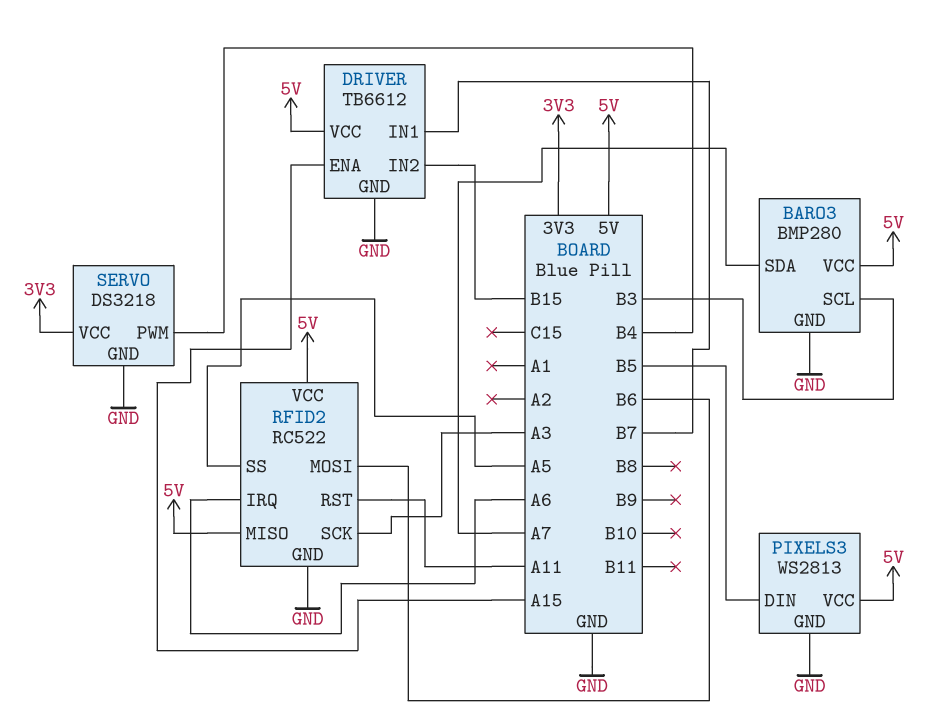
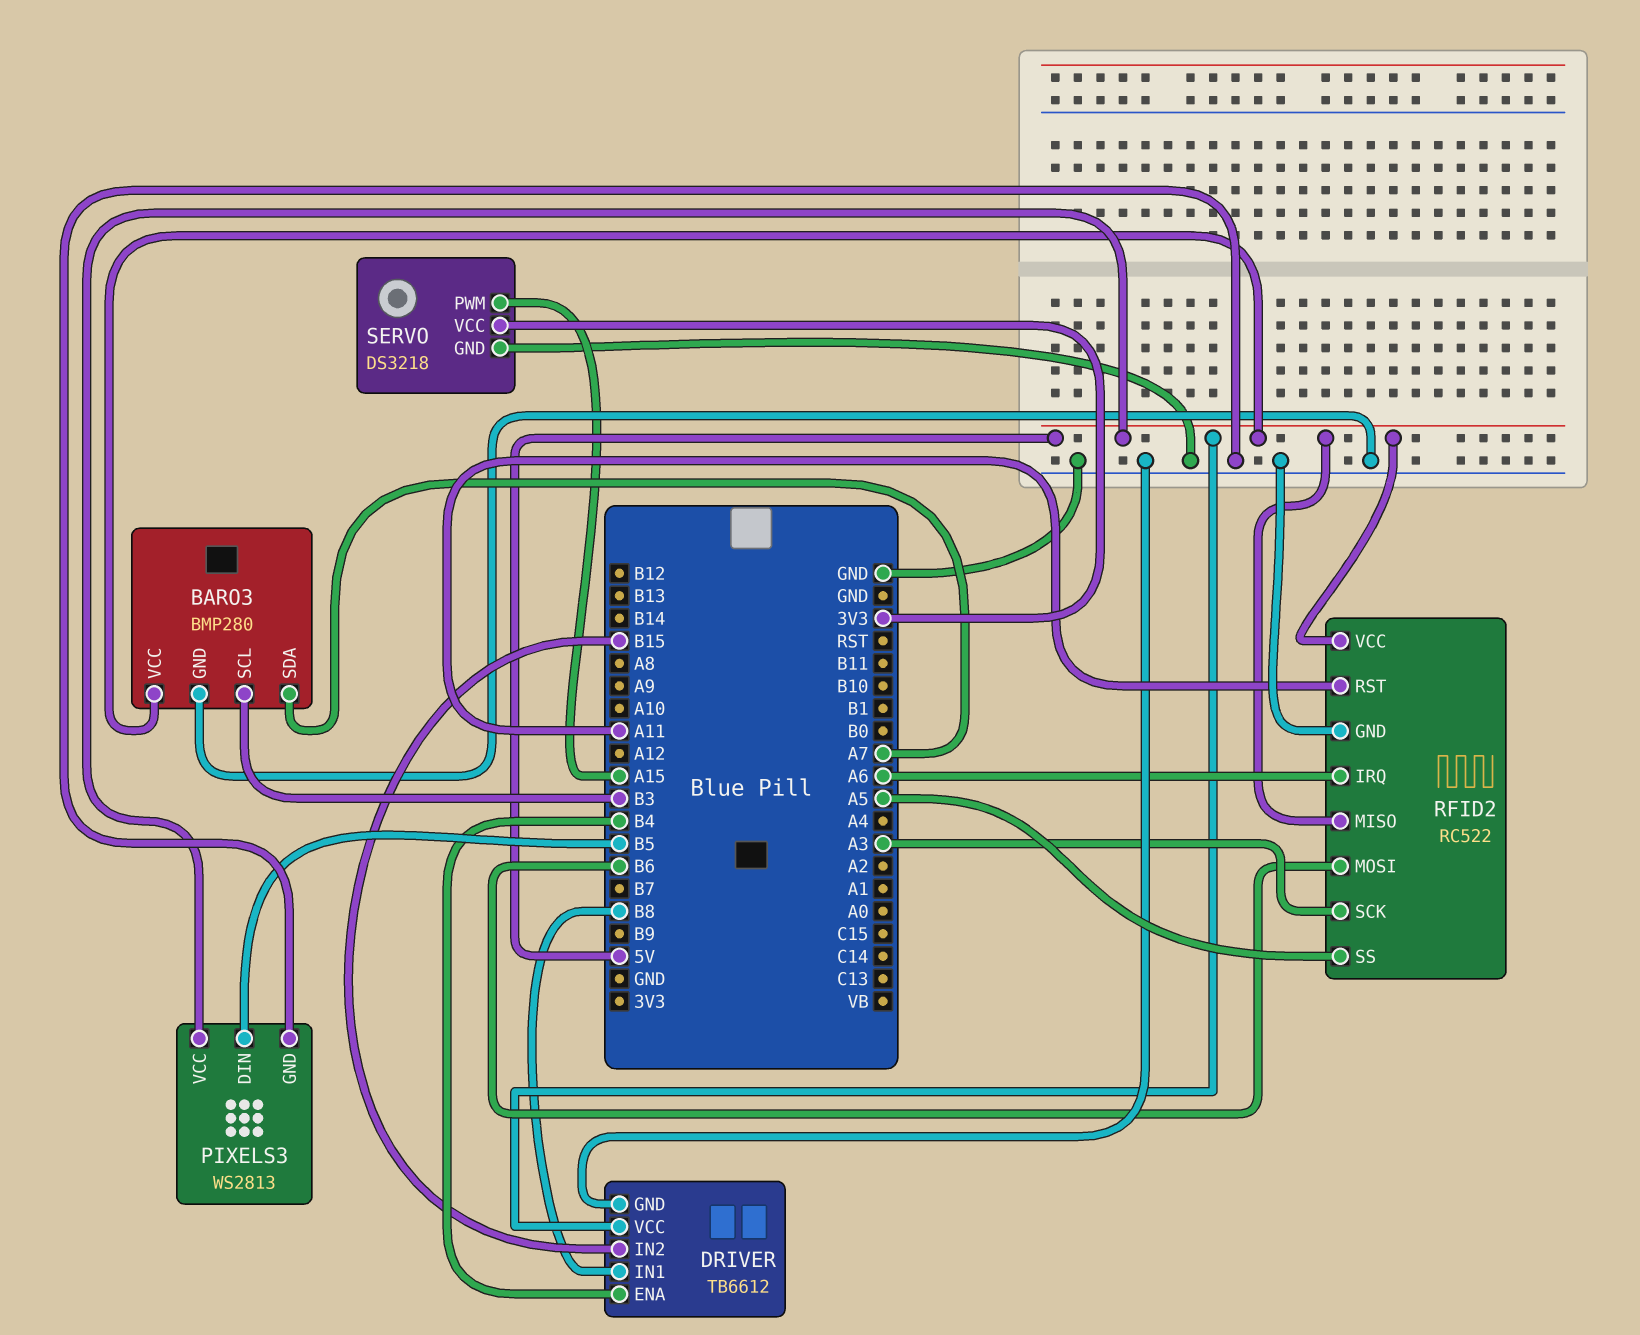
DRIVER pin ENA: A15 -> B4
DRIVER pin IN1: B7 -> B8
SERVO pin PWM: B4 -> A15

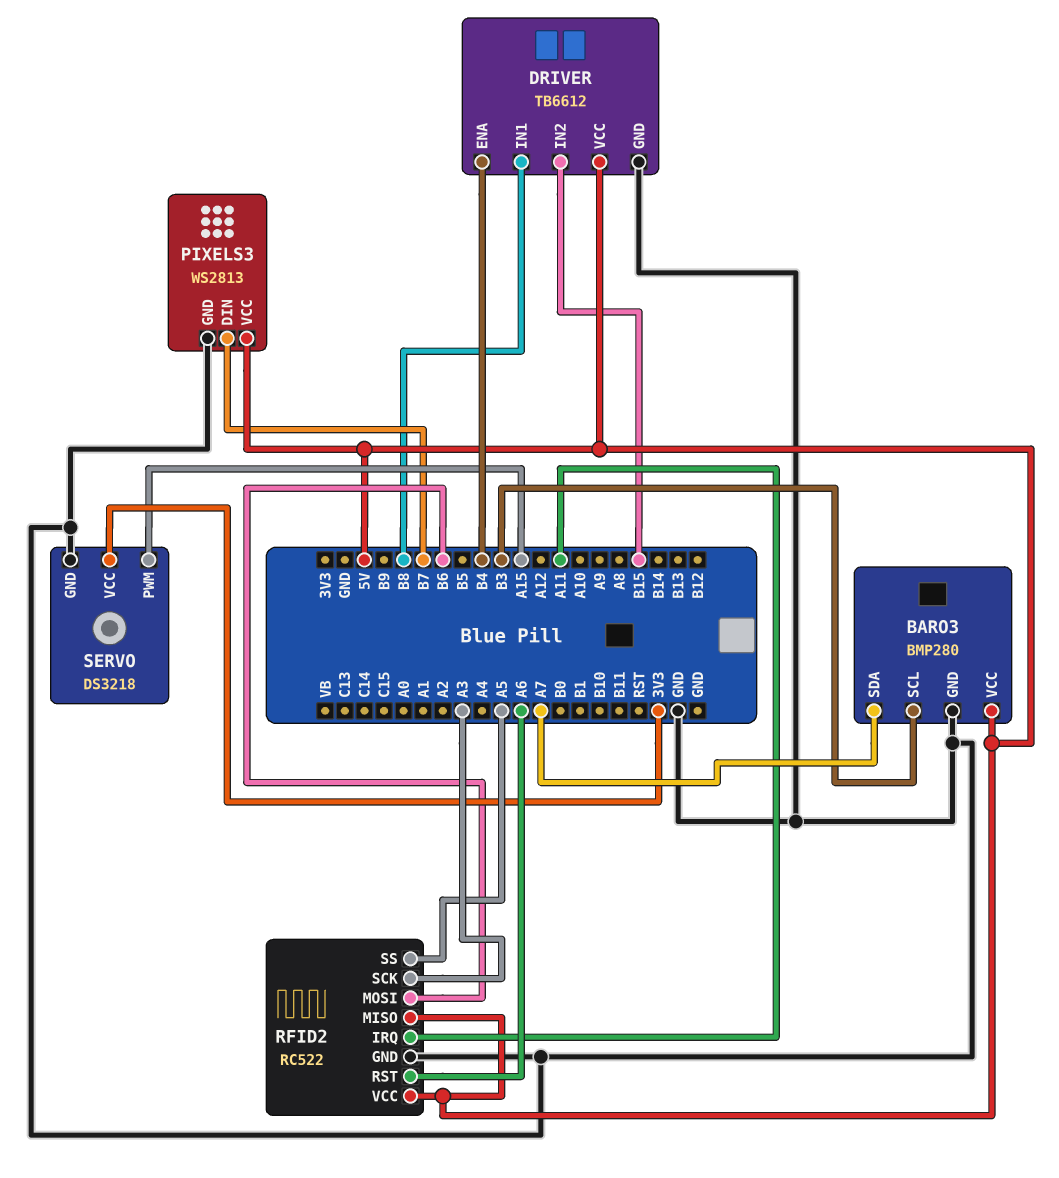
PIXELS3 pin DIN: B5 -> B7
RFID2 pin IRQ: A6 -> A11
RFID2 pin RST: A11 -> A6

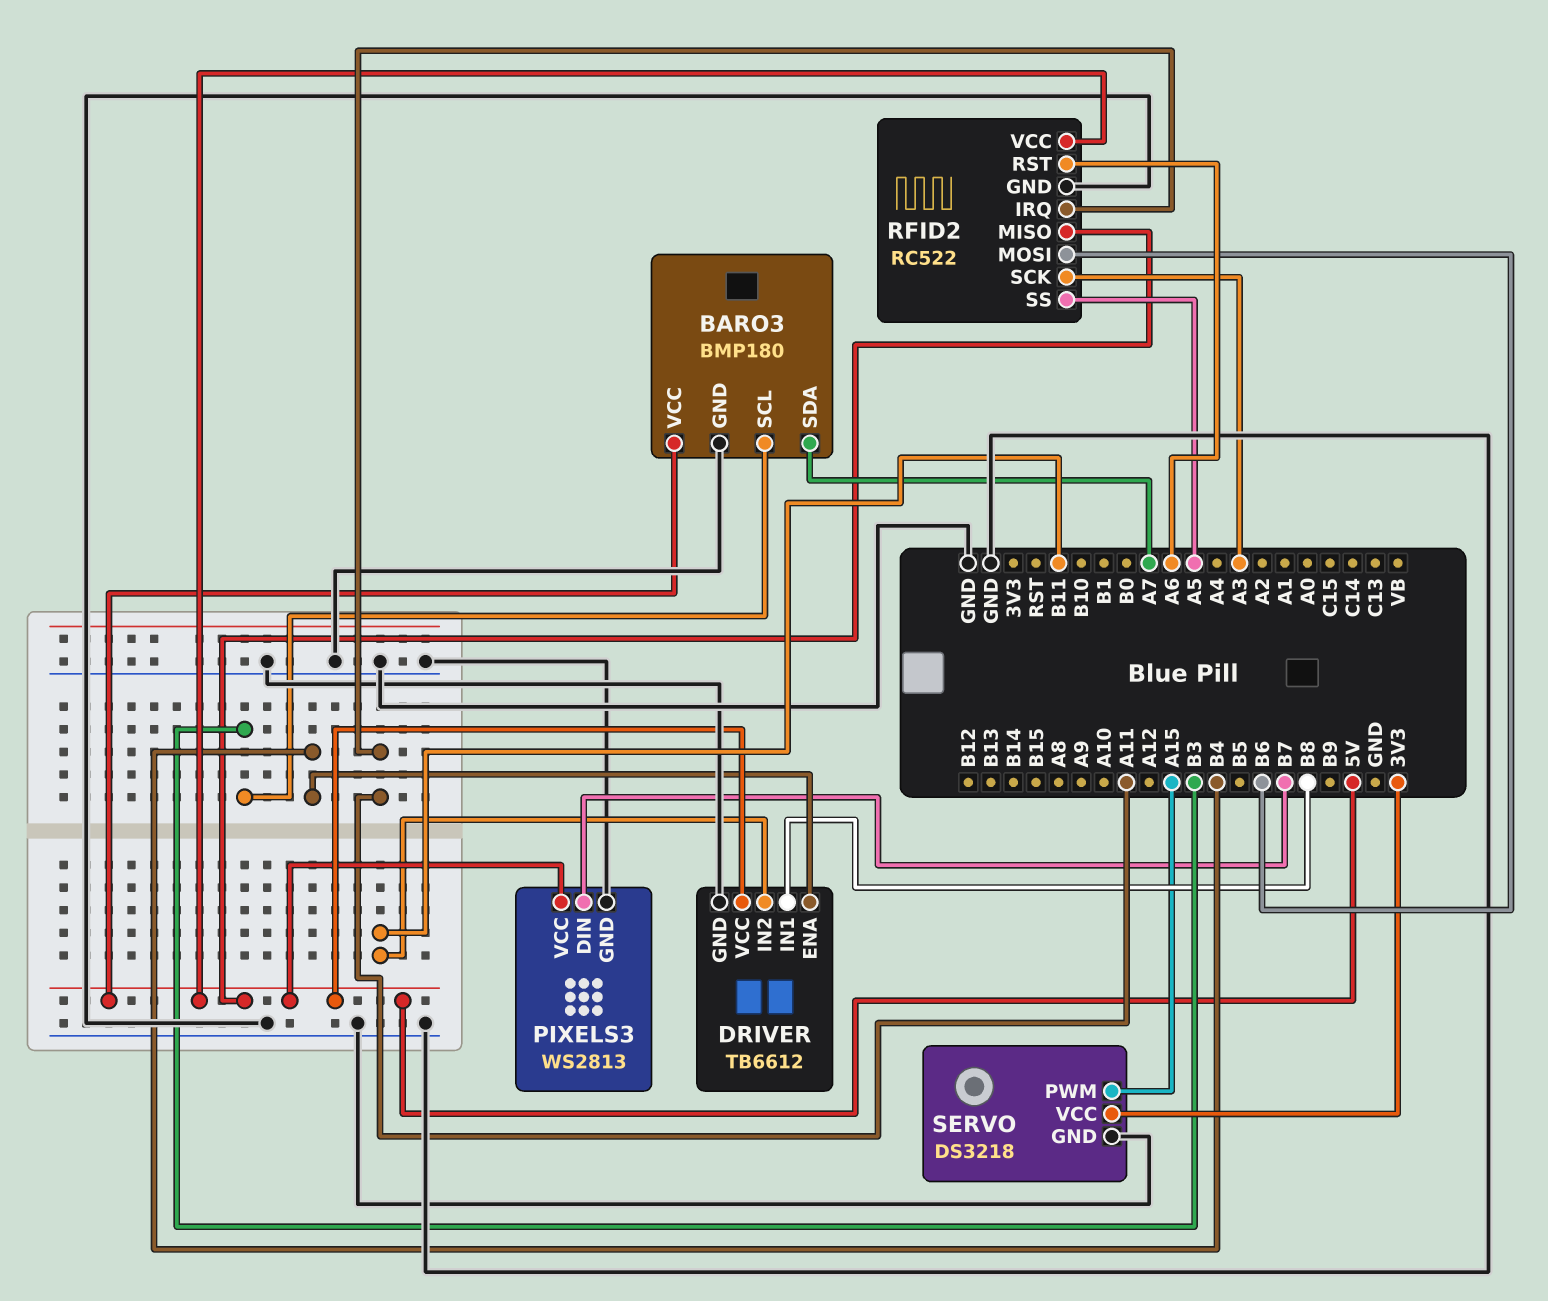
BARO3: BMP280 -> BMP180
DRIVER pin IN2: B15 -> B11

